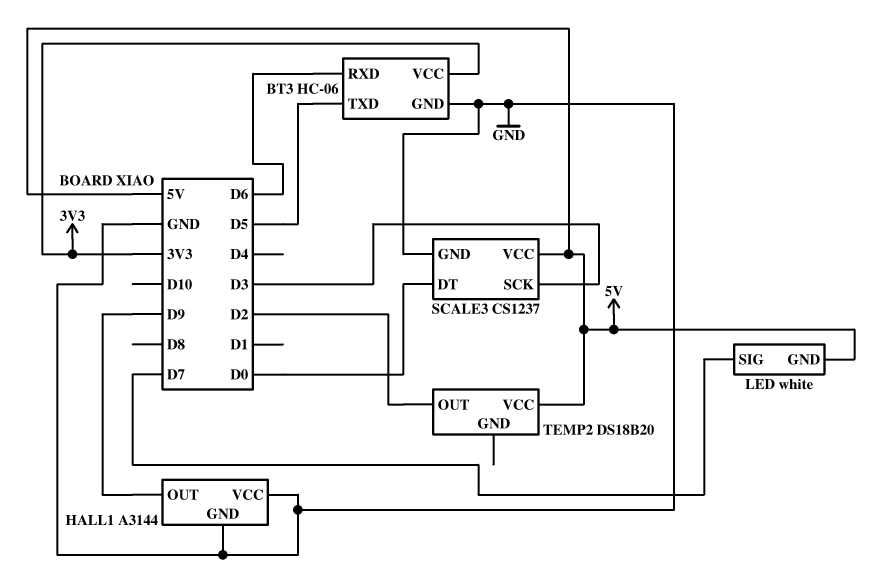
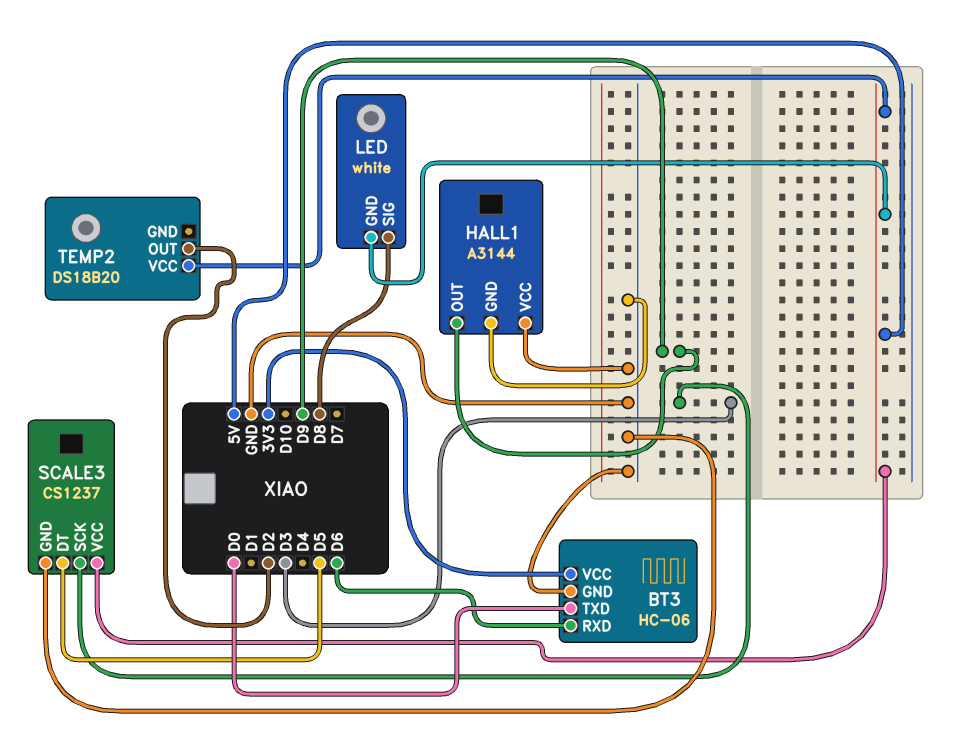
BT3 pin TXD: D5 -> D0
LED pin SIG: D7 -> D8
SCALE3 pin DT: D0 -> D5

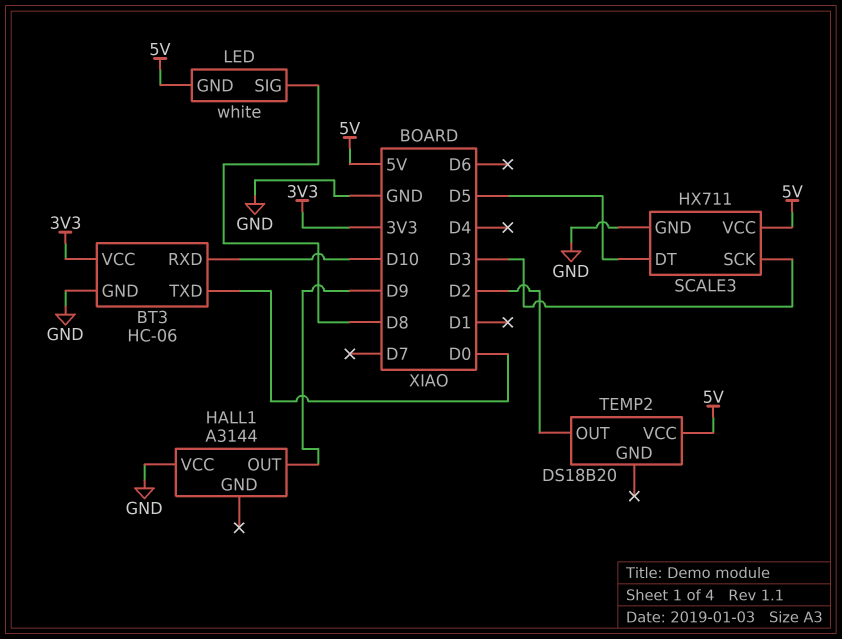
BT3 pin RXD: D6 -> D10
HALL1 pin GND: GND -> none
SCALE3: CS1237 -> HX711

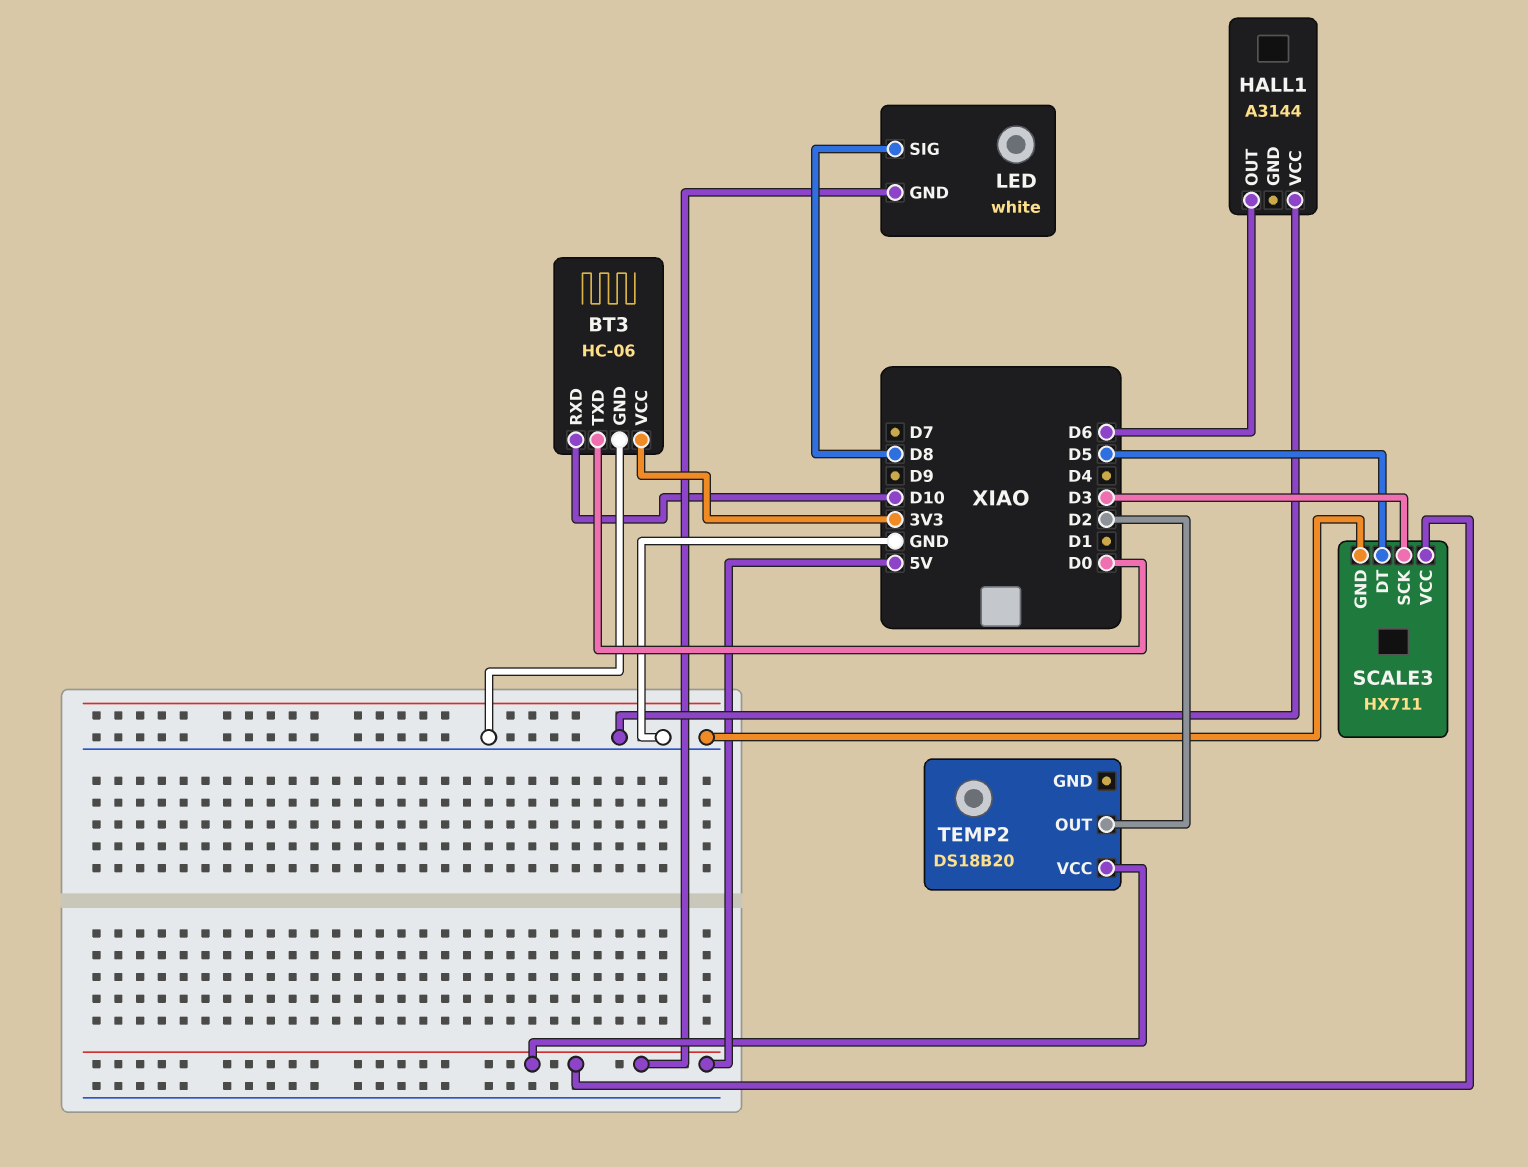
HALL1 pin OUT: D9 -> D6

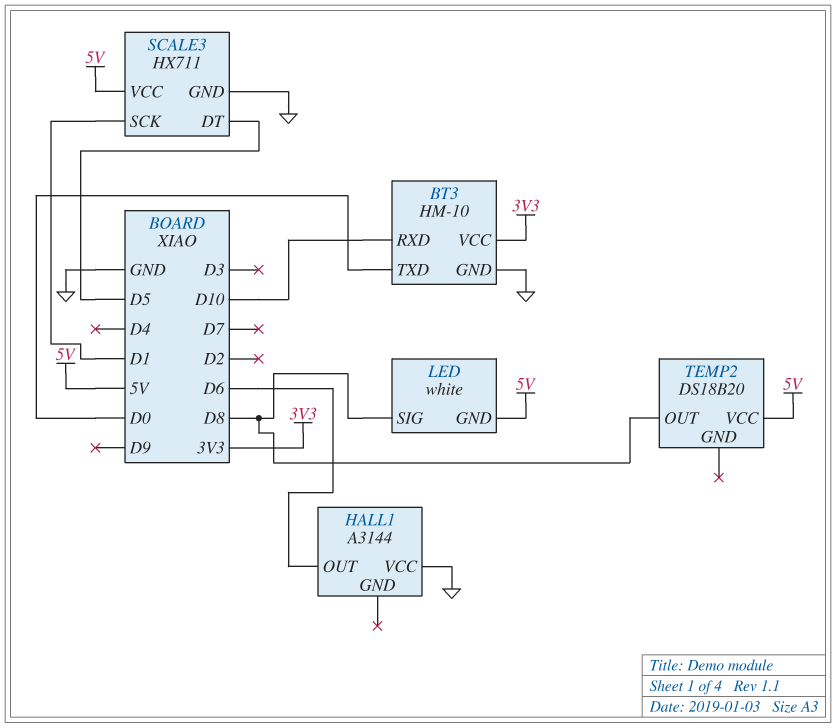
BT3: HC-06 -> HM-10
SCALE3 pin SCK: D3 -> D1
TEMP2 pin OUT: D2 -> D8

